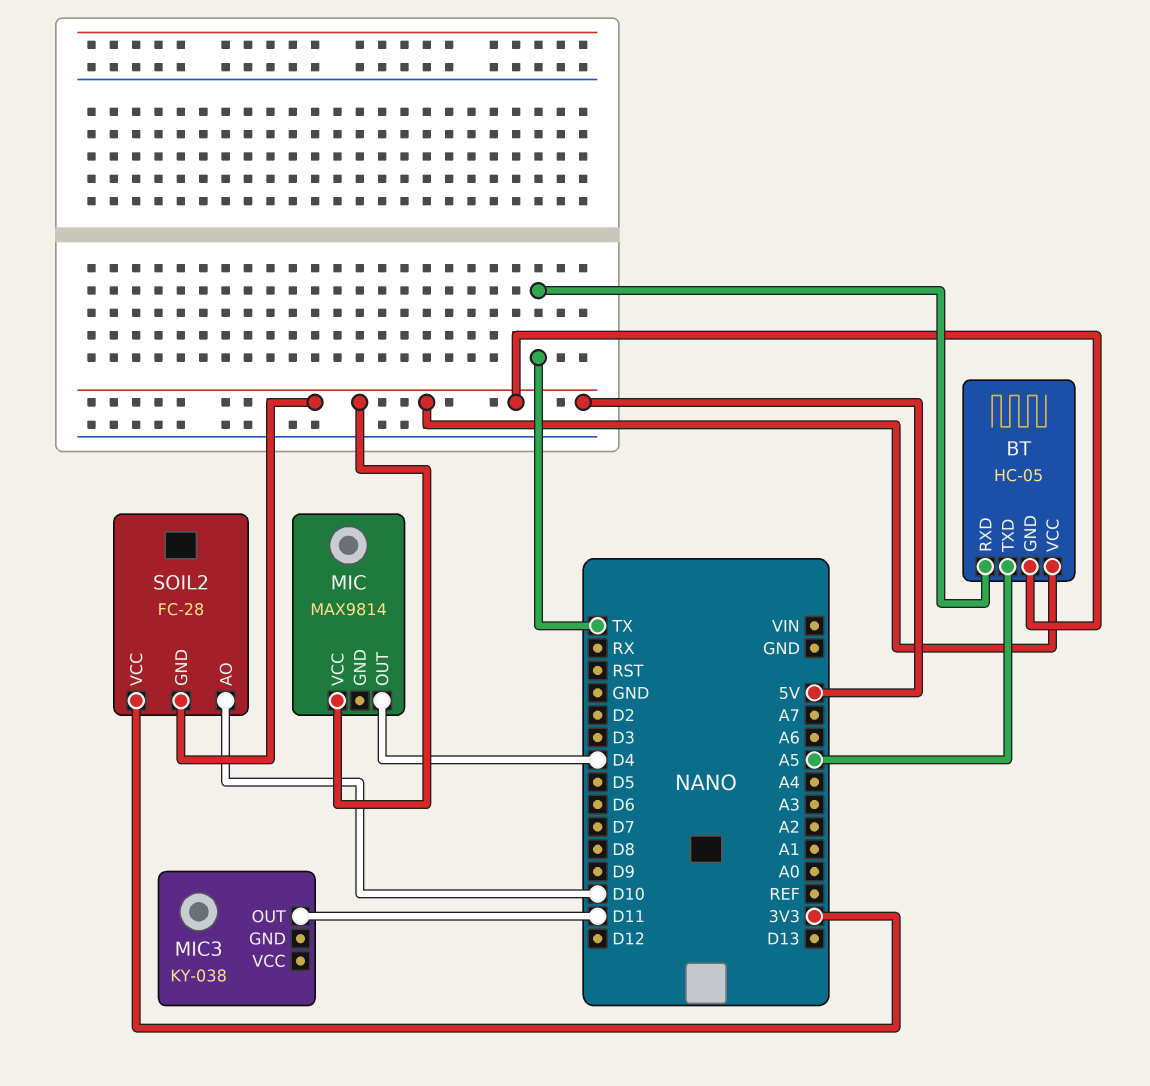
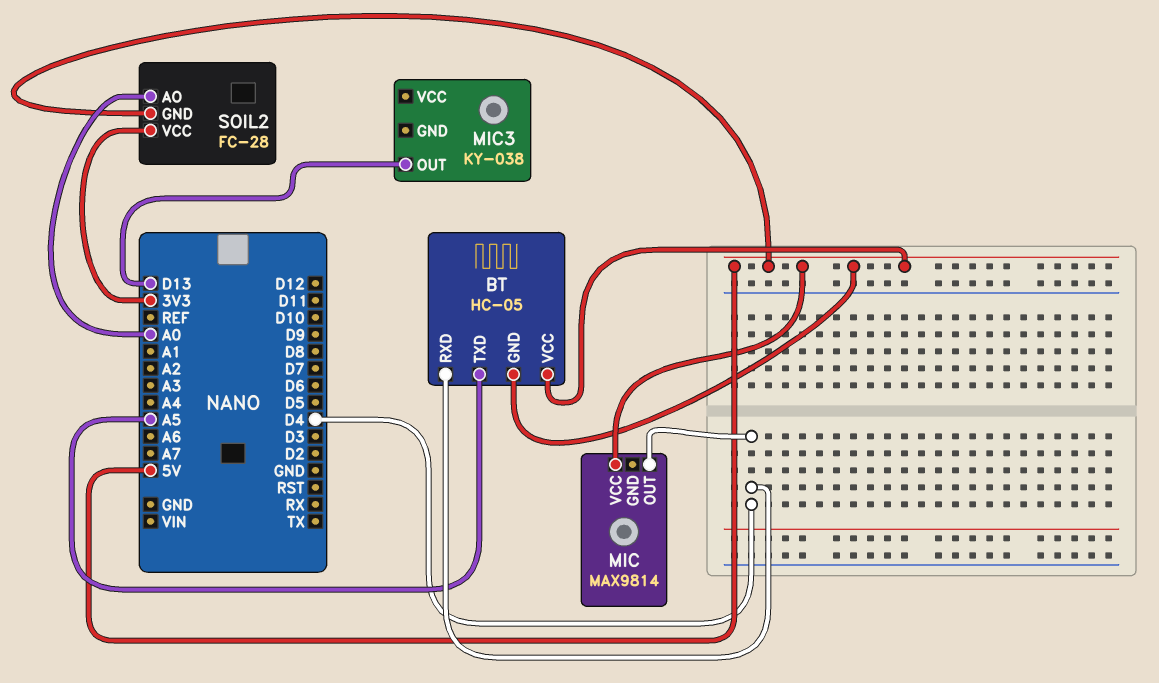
BT pin RXD: TX -> D4
MIC3 pin OUT: D11 -> D13
SOIL2 pin AO: D10 -> A0

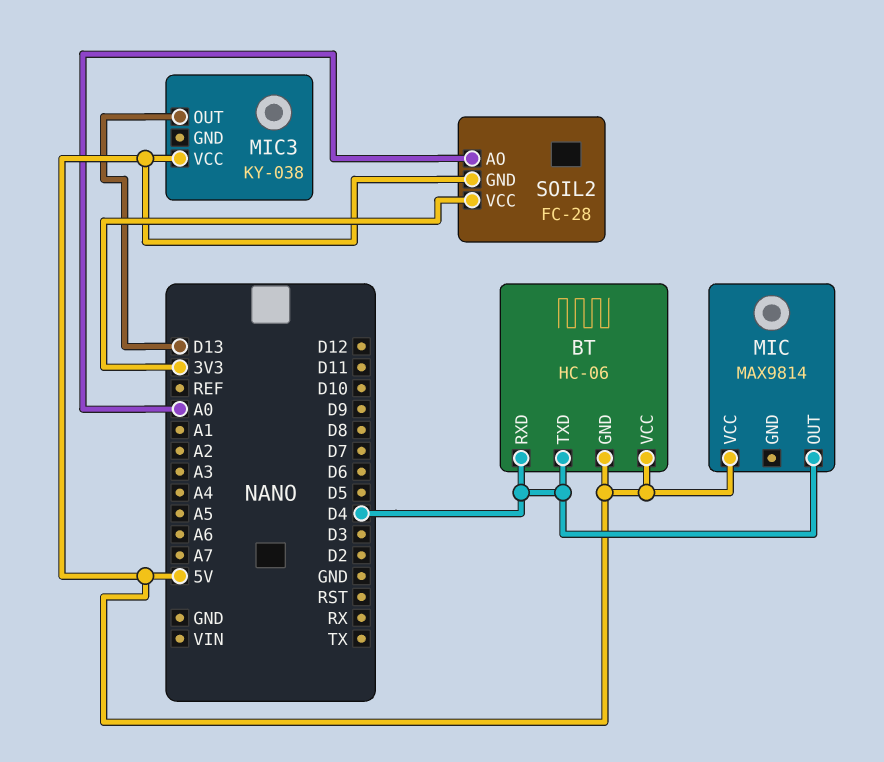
BT: HC-05 -> HC-06
BT pin TXD: A5 -> D4
MIC3 pin VCC: none -> 5V

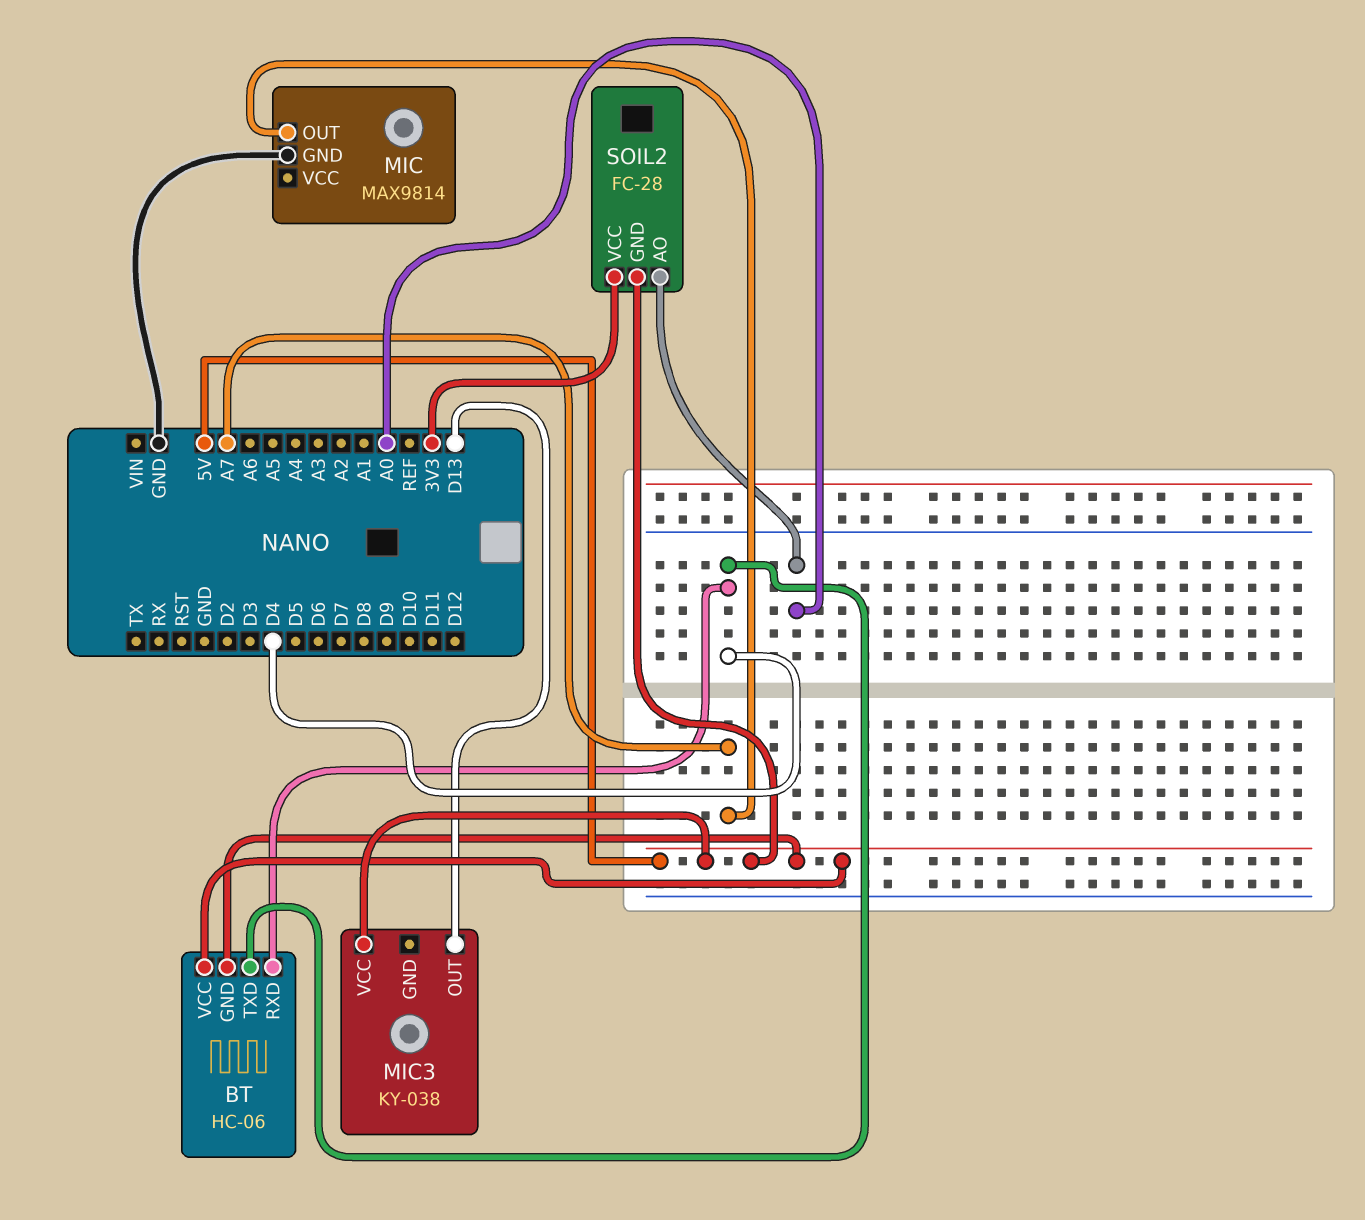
MIC pin GND: none -> GND
MIC pin OUT: D4 -> A7
MIC pin VCC: 5V -> none

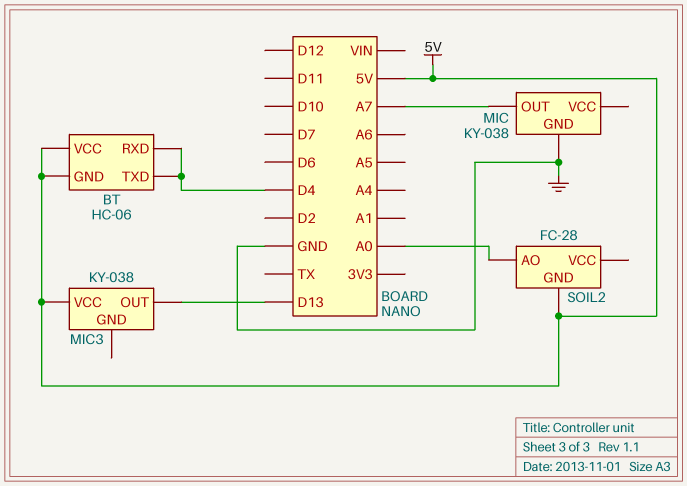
MIC: MAX9814 -> KY-038
SOIL2 pin VCC: 3V3 -> none

